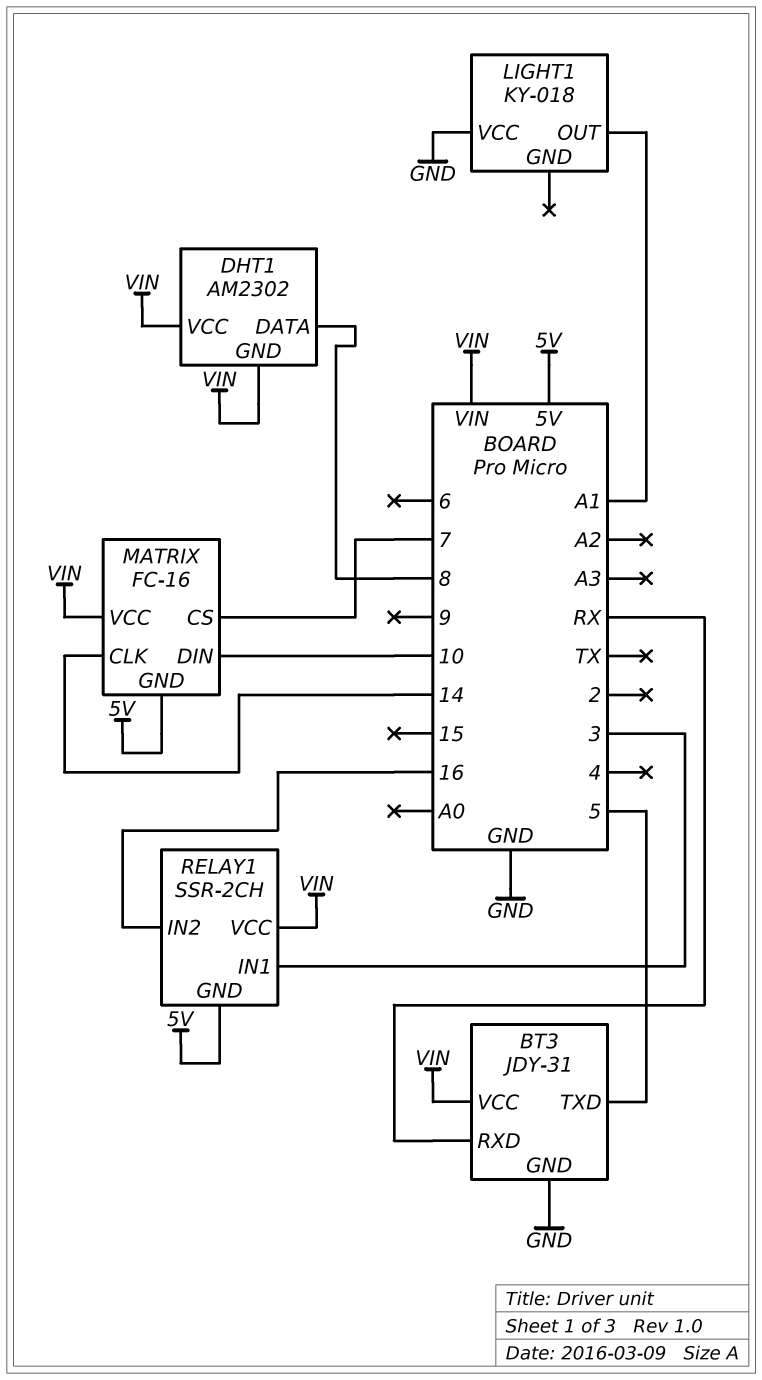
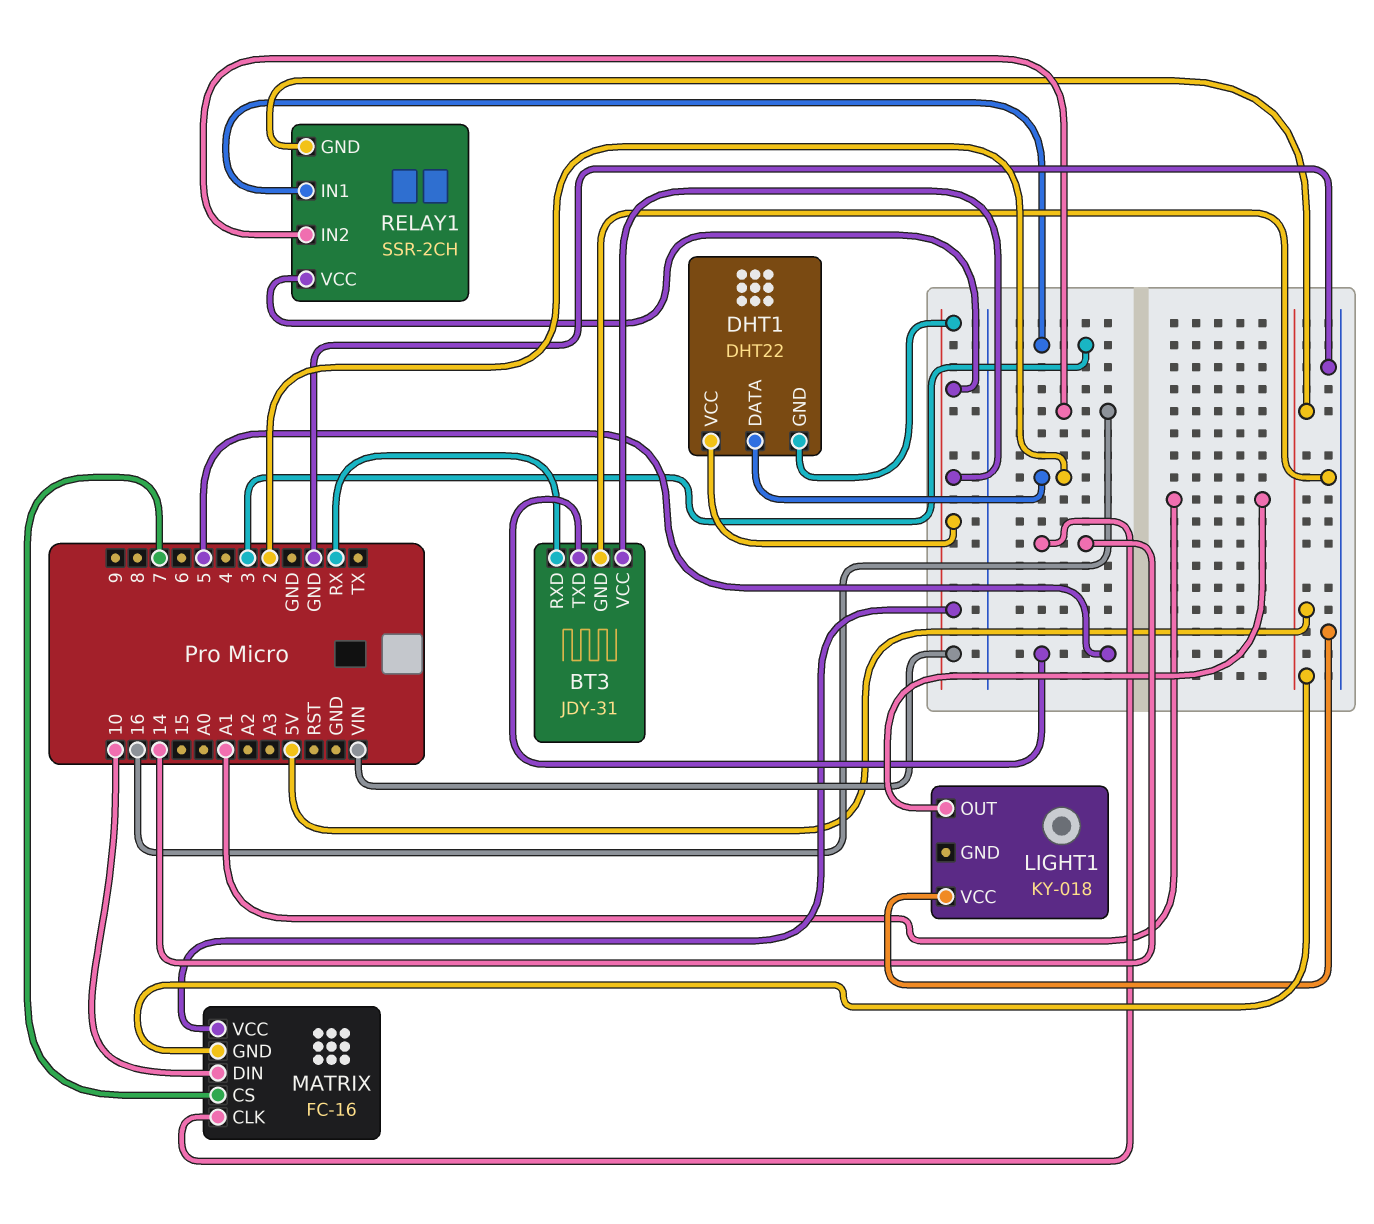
DHT1: AM2302 -> DHT22
DHT1 pin DATA: 8 -> 2

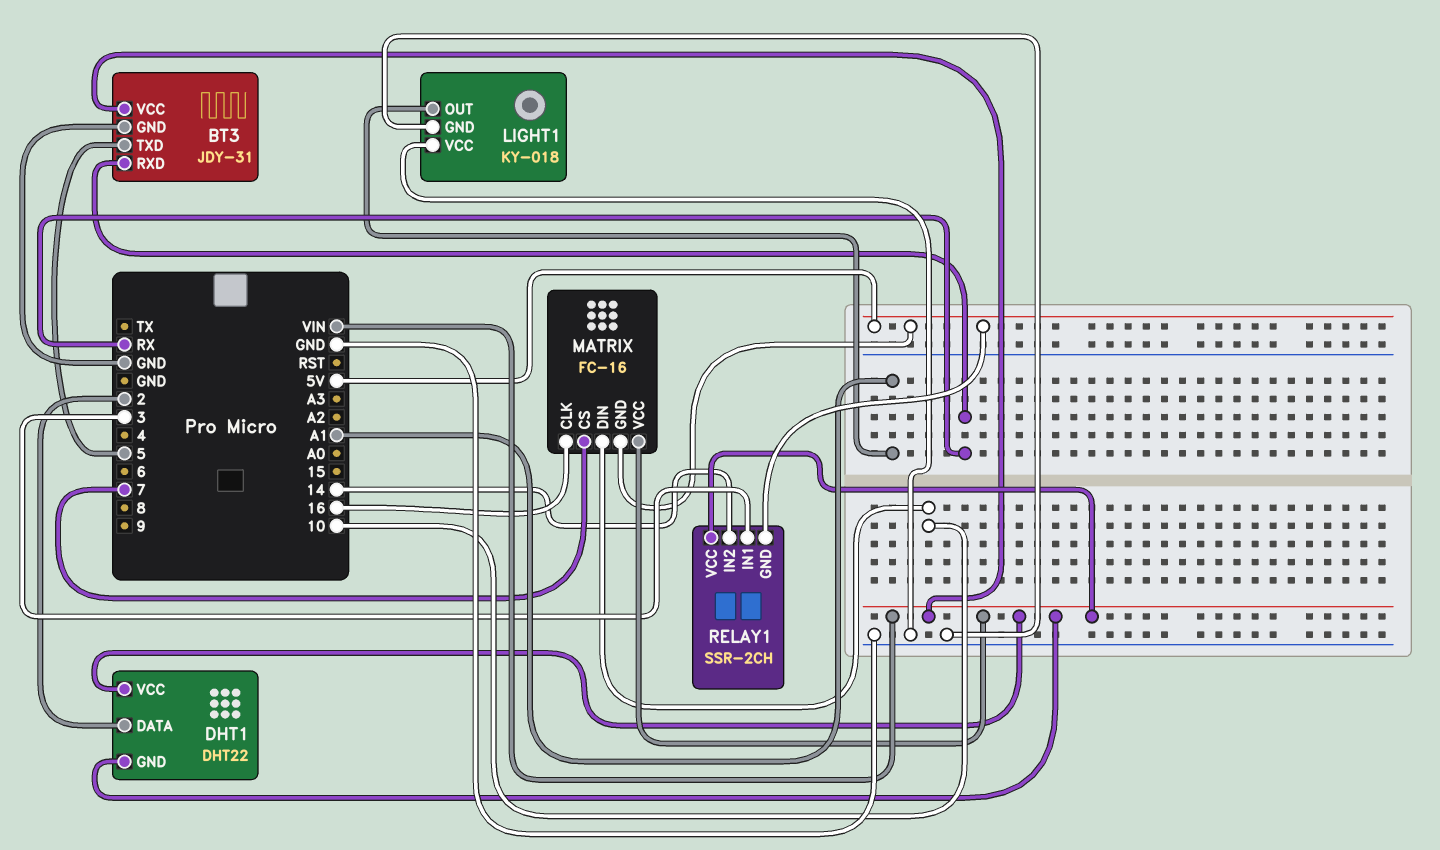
LIGHT1 pin GND: none -> GND
MATRIX pin CLK: 14 -> 16
RELAY1 pin IN2: 16 -> 14

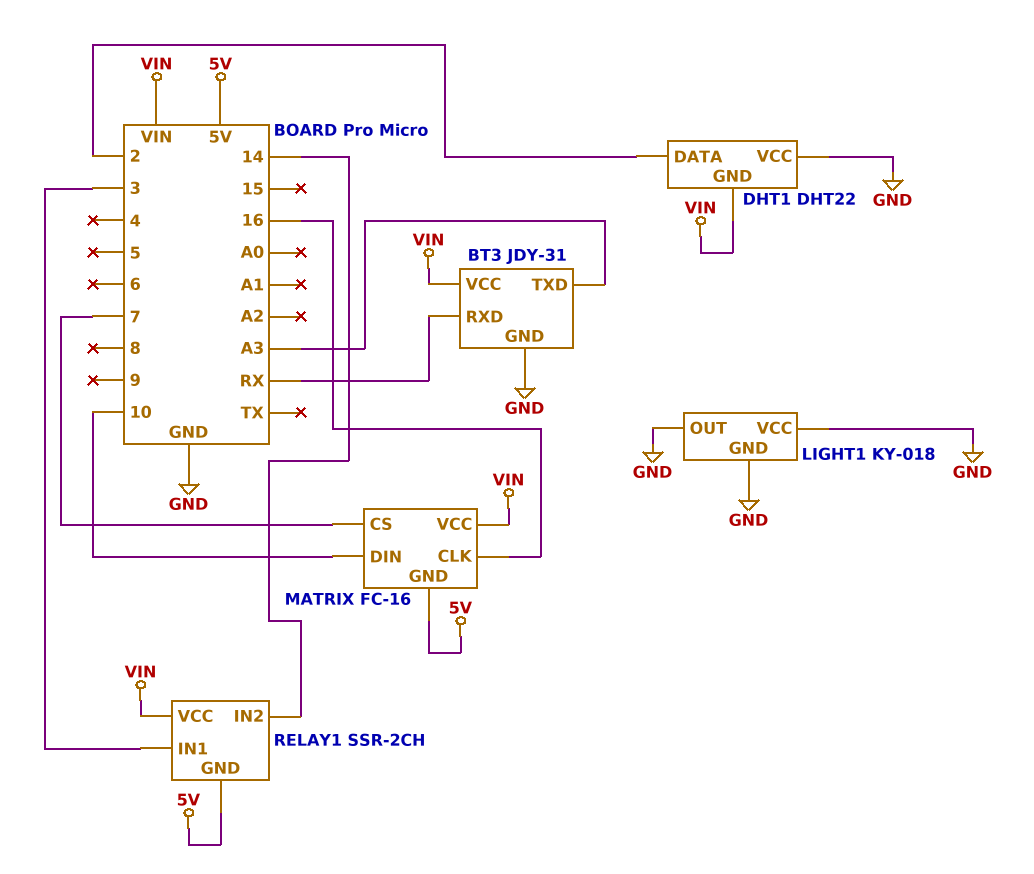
BT3 pin TXD: 5 -> A3
DHT1 pin VCC: VIN -> GND
LIGHT1 pin OUT: A1 -> GND

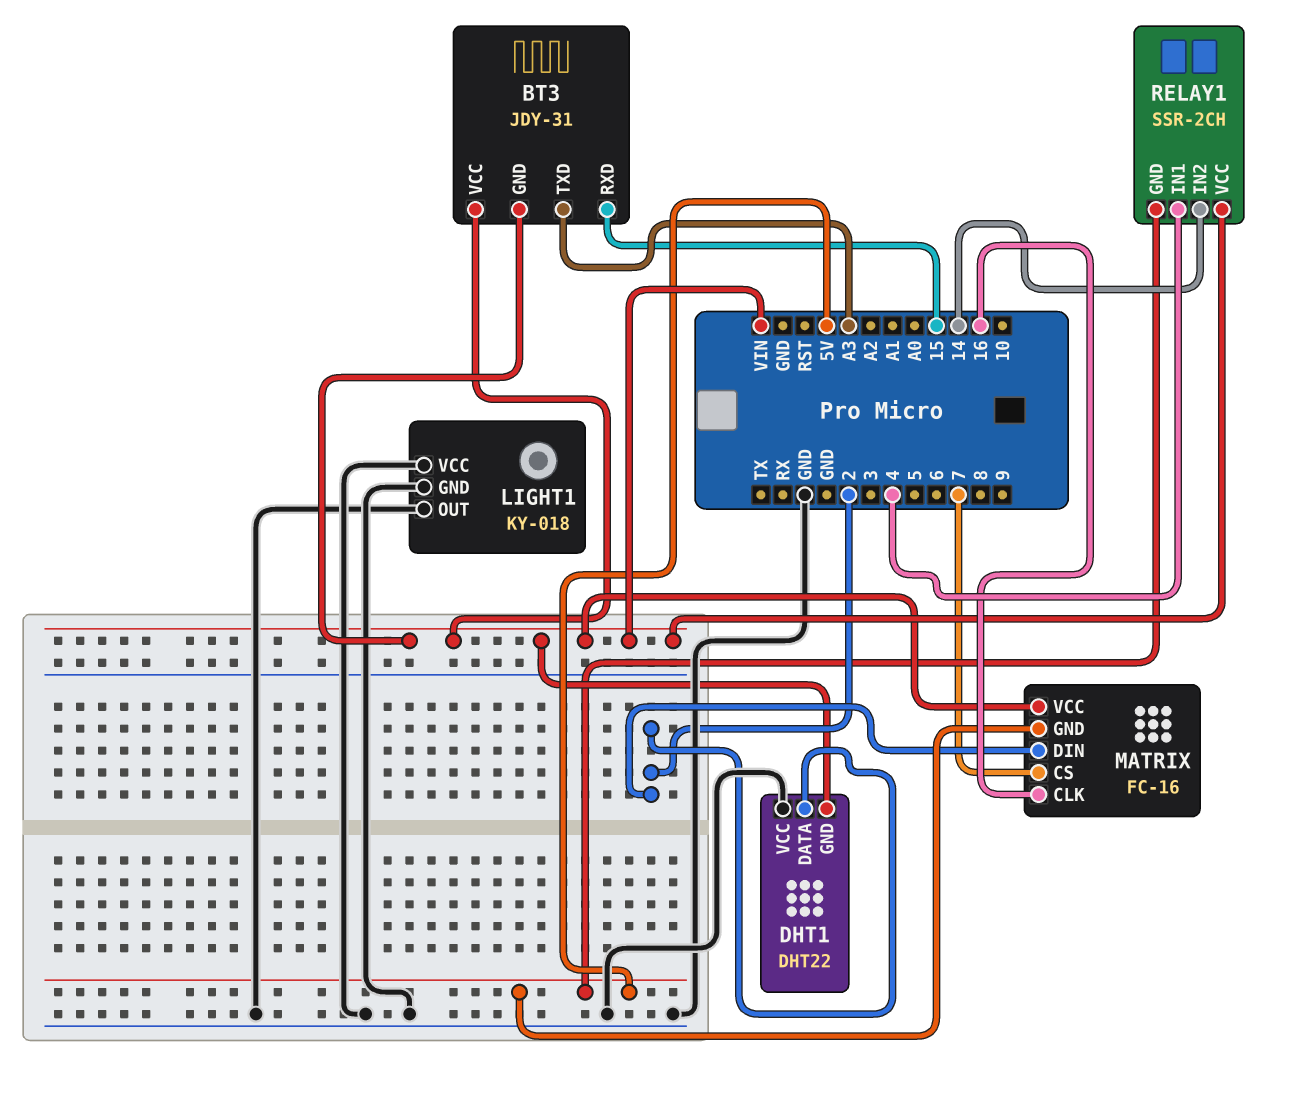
BT3 pin GND: GND -> VIN
BT3 pin RXD: RX -> 15
MATRIX pin DIN: 10 -> 2
RELAY1 pin IN1: 3 -> 4

